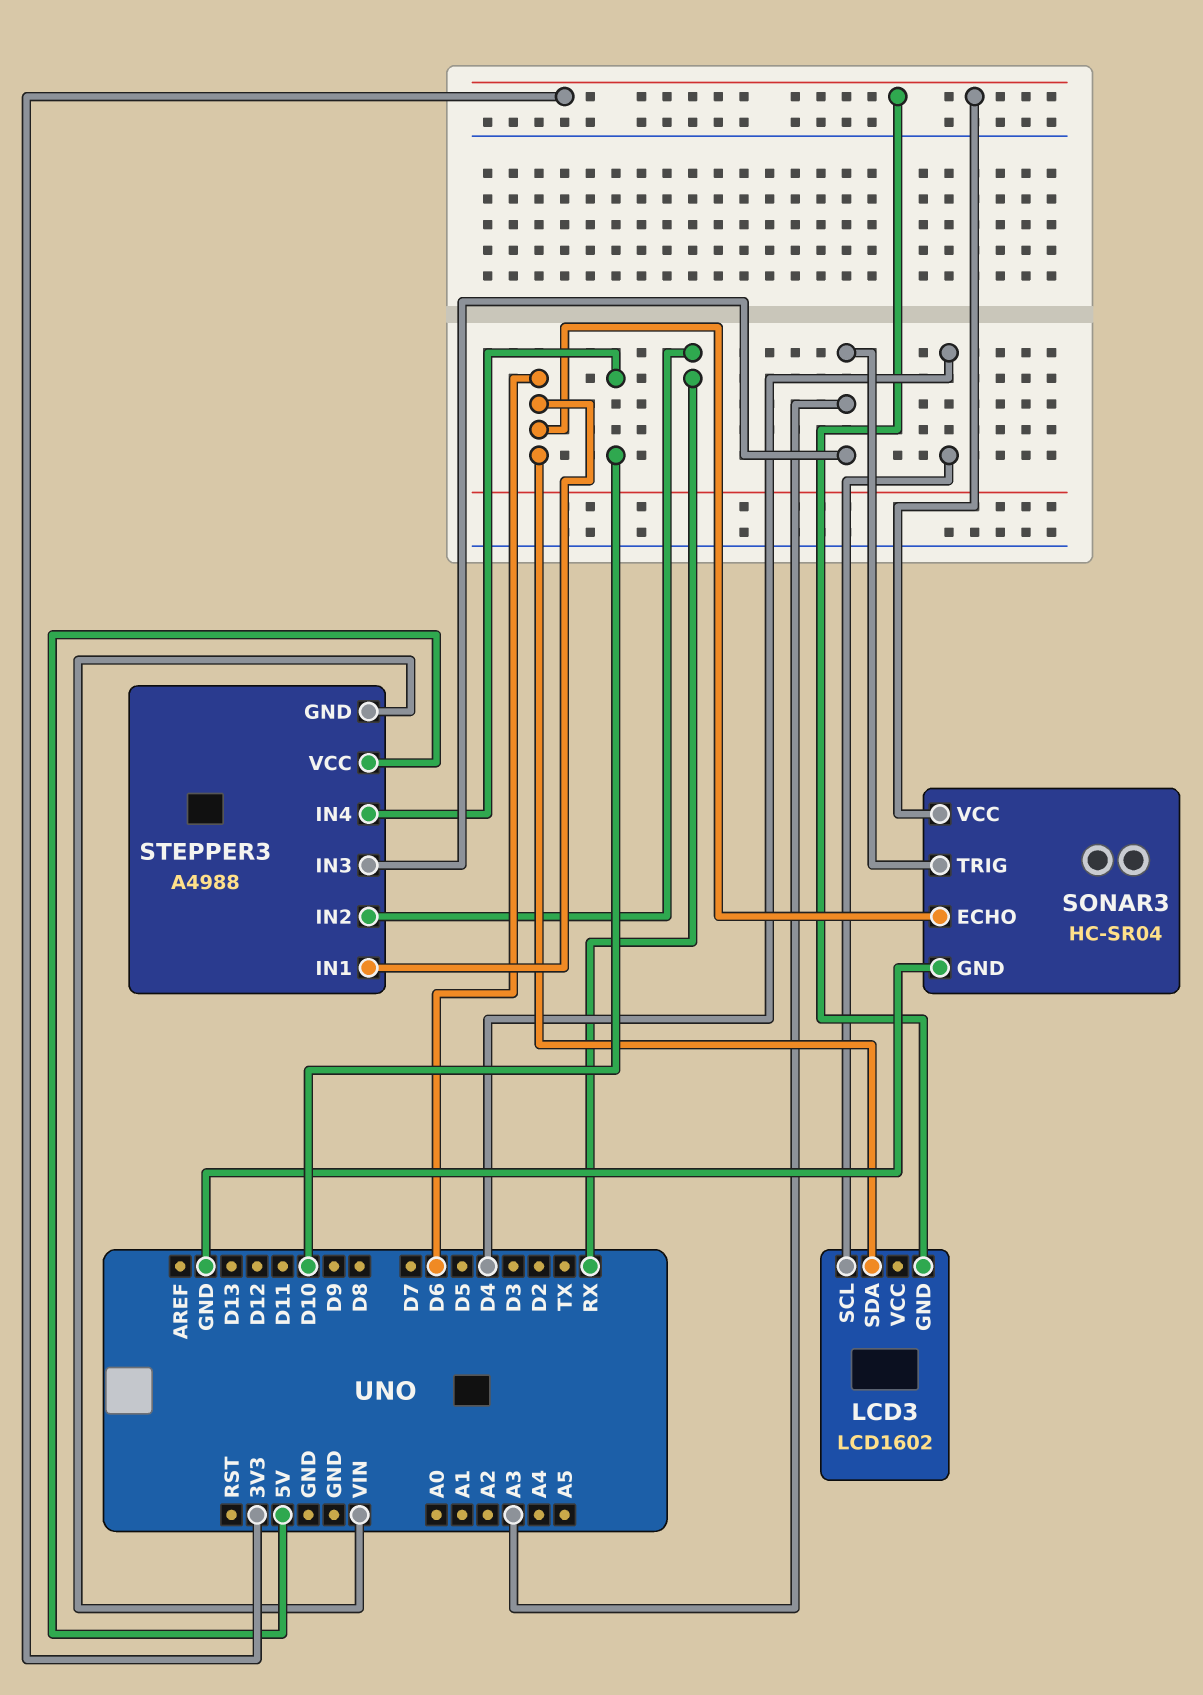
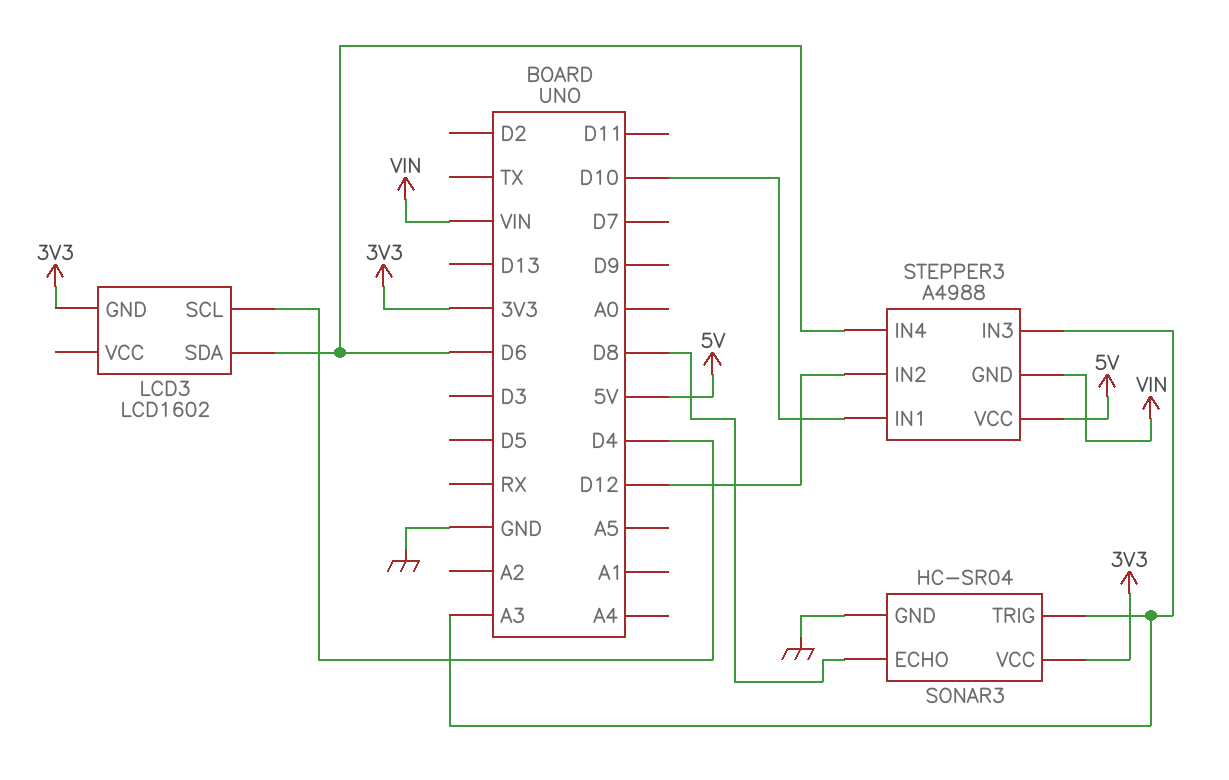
SONAR3 pin ECHO: D6 -> D8
STEPPER3 pin IN1: D6 -> D10
STEPPER3 pin IN2: RX -> D12
STEPPER3 pin IN4: D10 -> D6

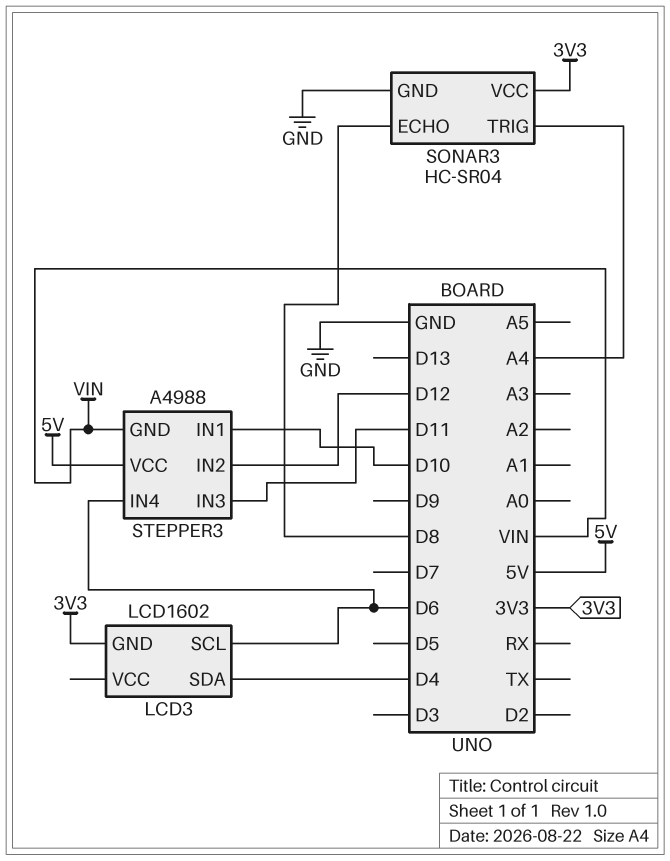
LCD3 pin SCL: D4 -> D6
LCD3 pin SDA: D6 -> D4
SONAR3 pin TRIG: A3 -> A4
STEPPER3 pin IN3: A3 -> D11

